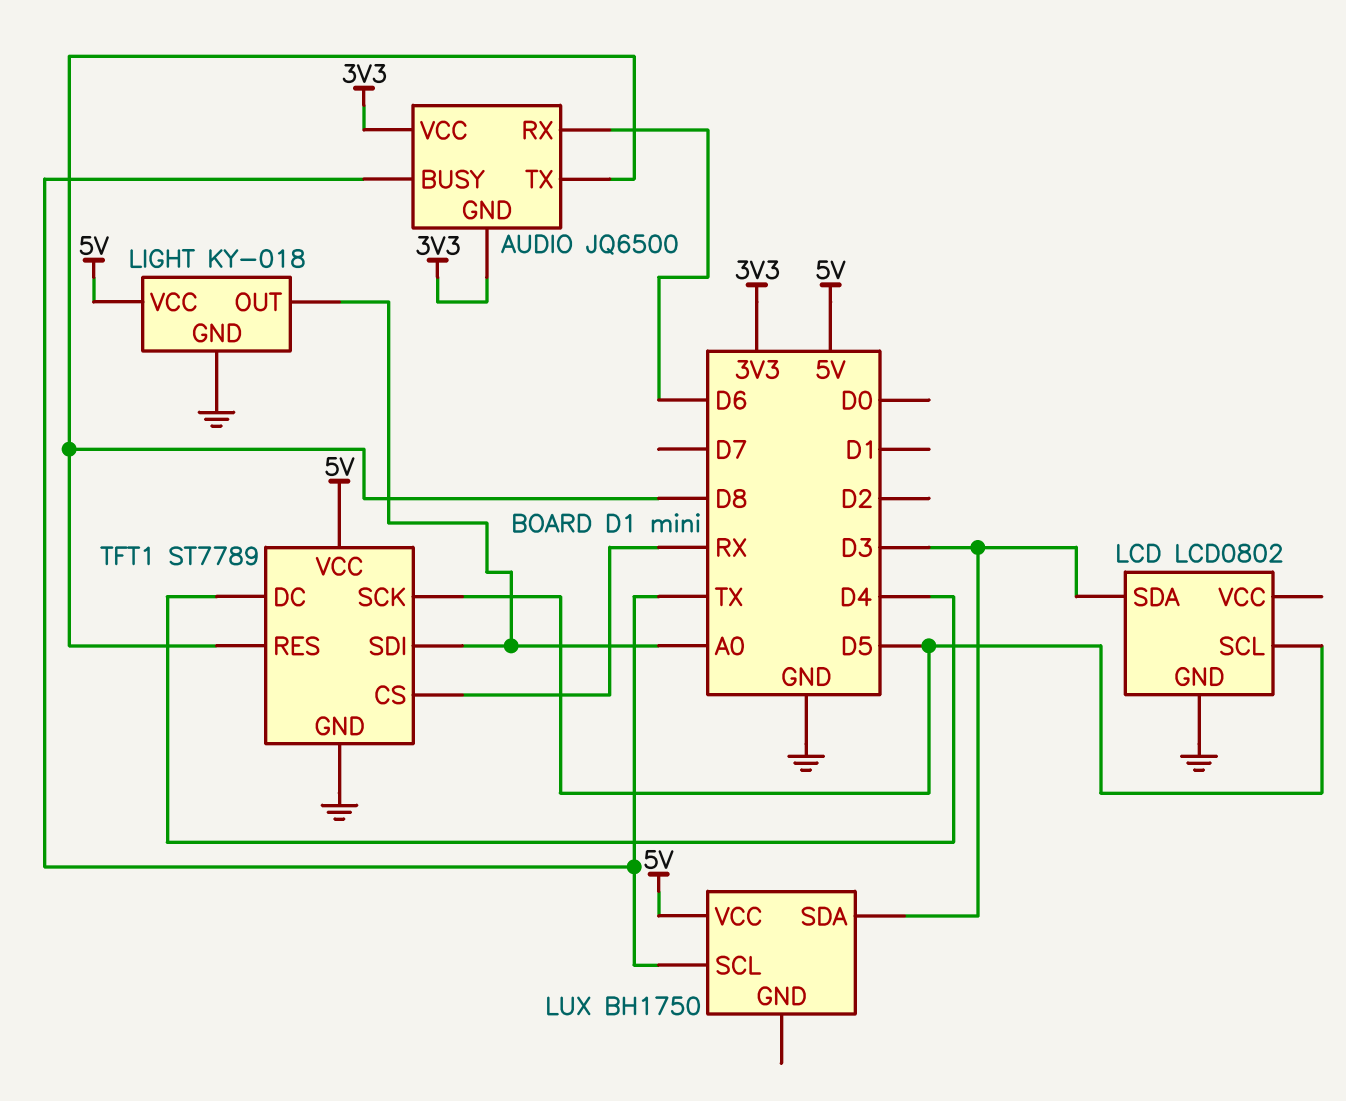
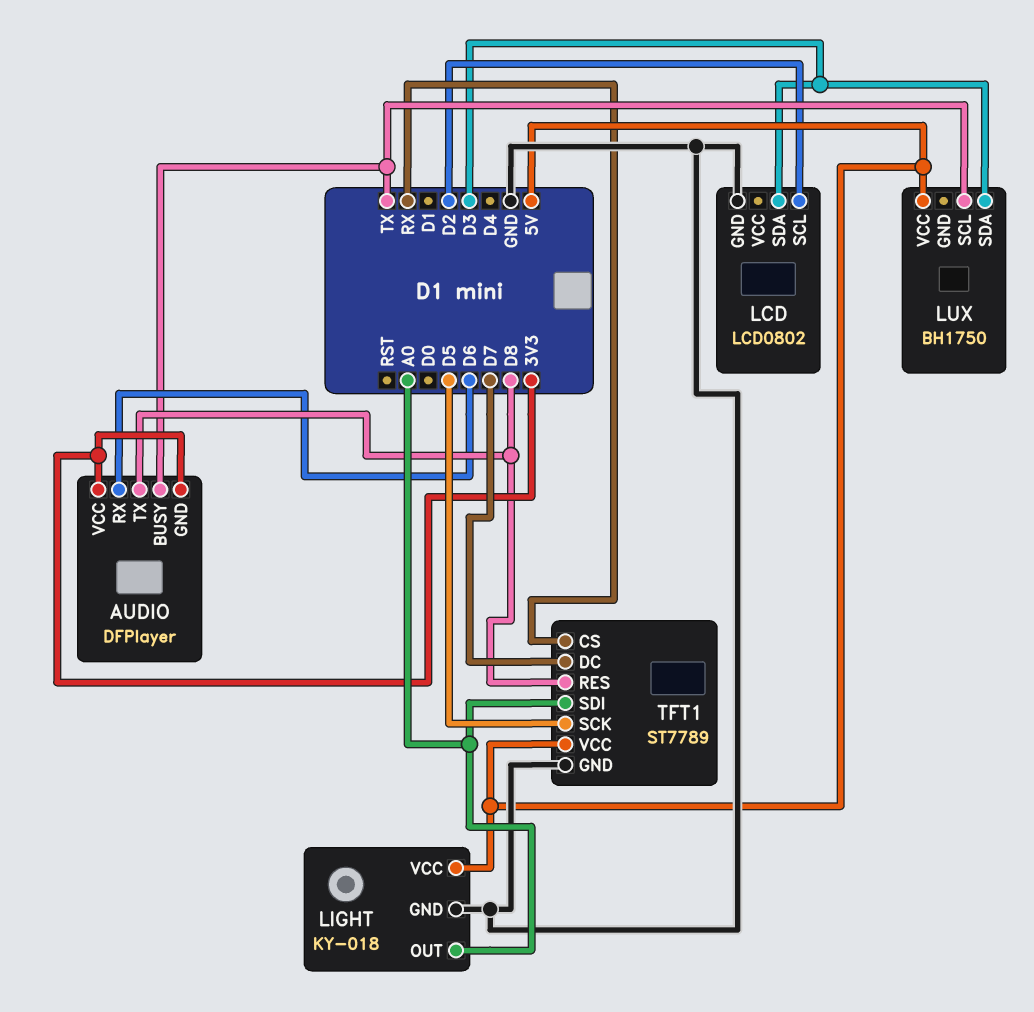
AUDIO: JQ6500 -> DFPlayer
LCD pin SCL: D5 -> D2
TFT1 pin DC: D4 -> D7

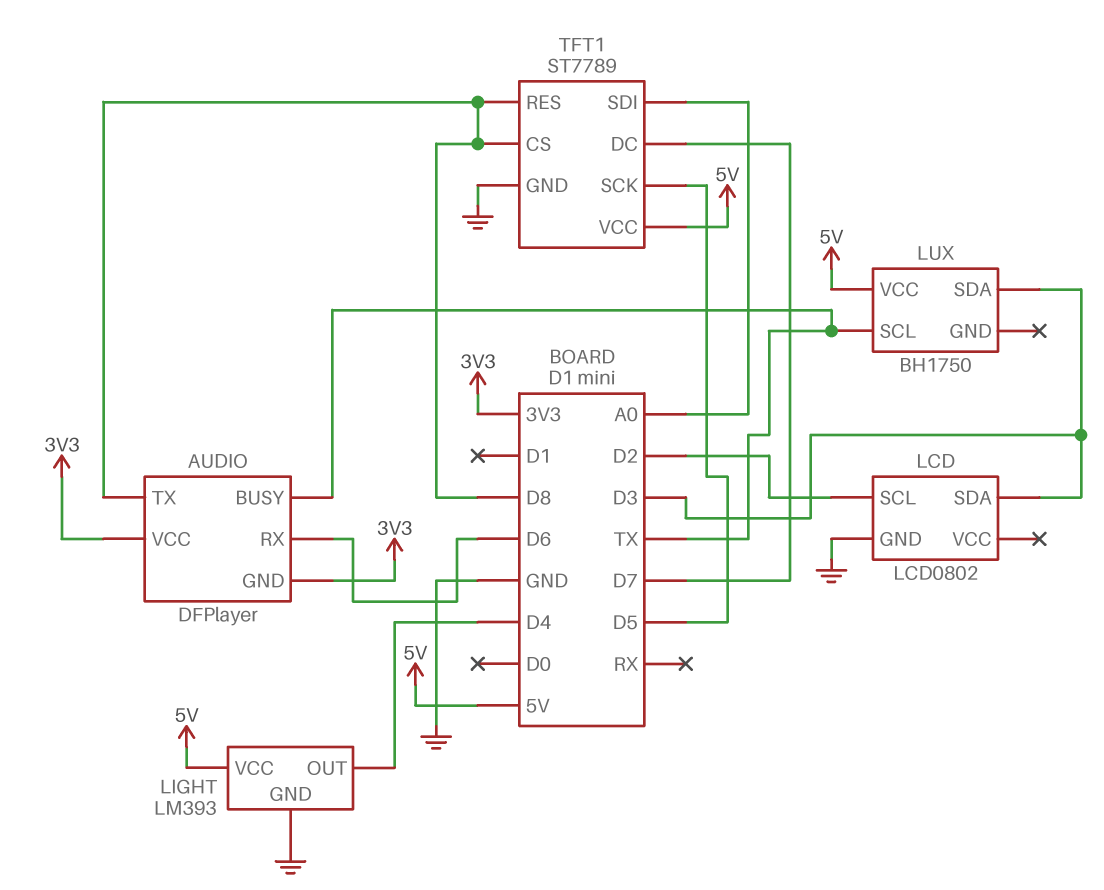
LIGHT: KY-018 -> LM393
LIGHT pin OUT: A0 -> D4
TFT1 pin CS: RX -> D8

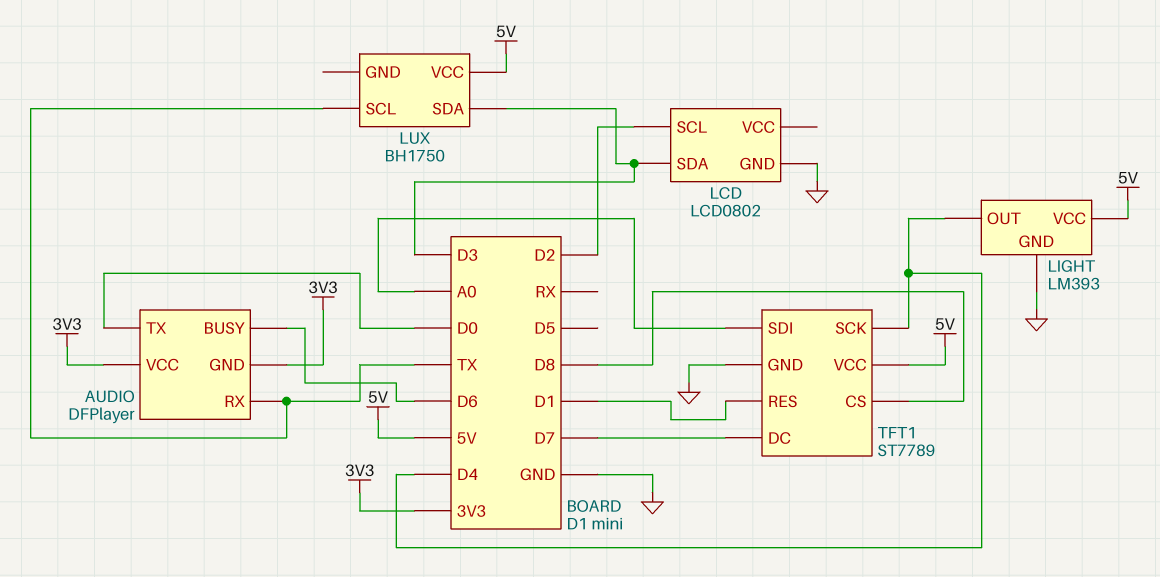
AUDIO pin BUSY: TX -> D6
AUDIO pin RX: D6 -> TX
AUDIO pin TX: D8 -> D0
TFT1 pin RES: D8 -> D1
TFT1 pin SCK: D5 -> D4

